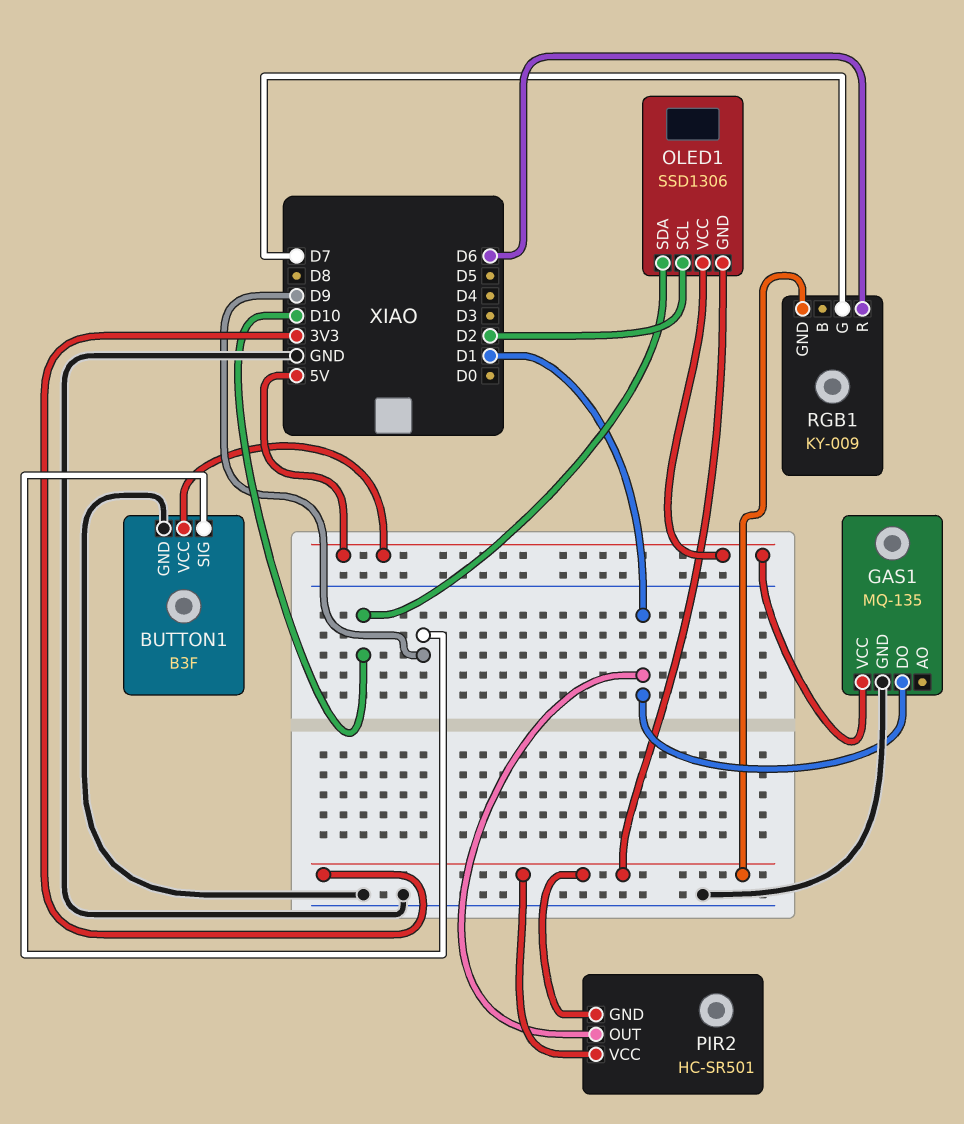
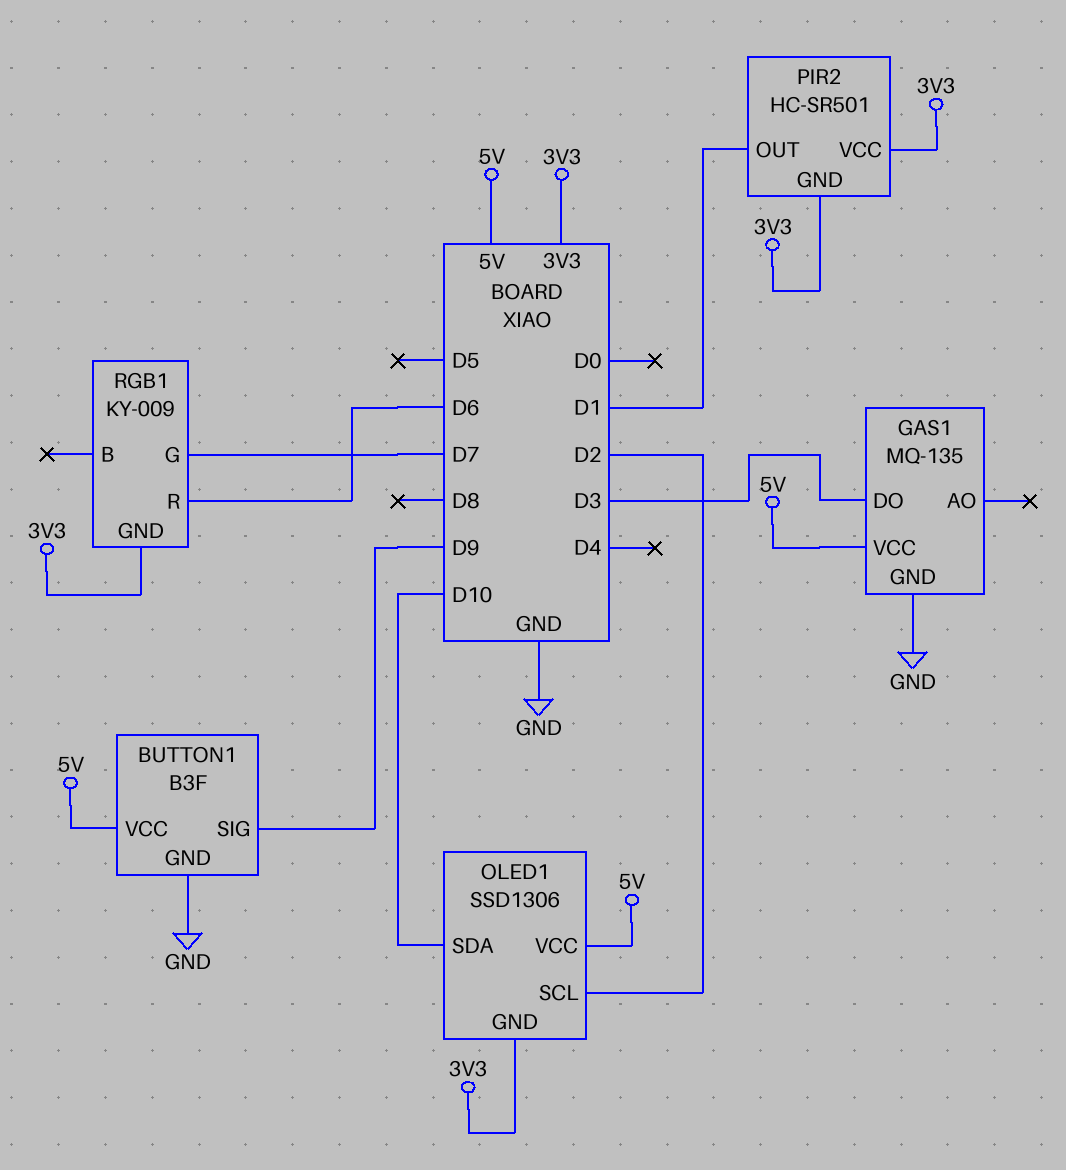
GAS1 pin DO: D1 -> D3

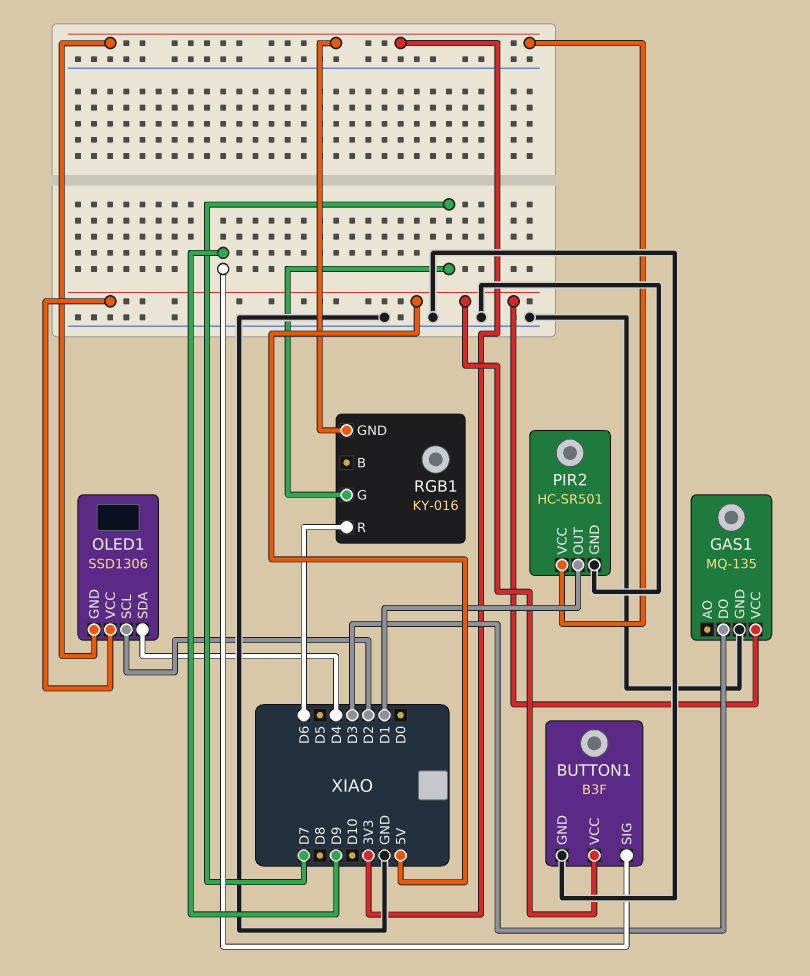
OLED1 pin SDA: D10 -> D4
PIR2 pin GND: 3V3 -> GND
RGB1: KY-009 -> KY-016

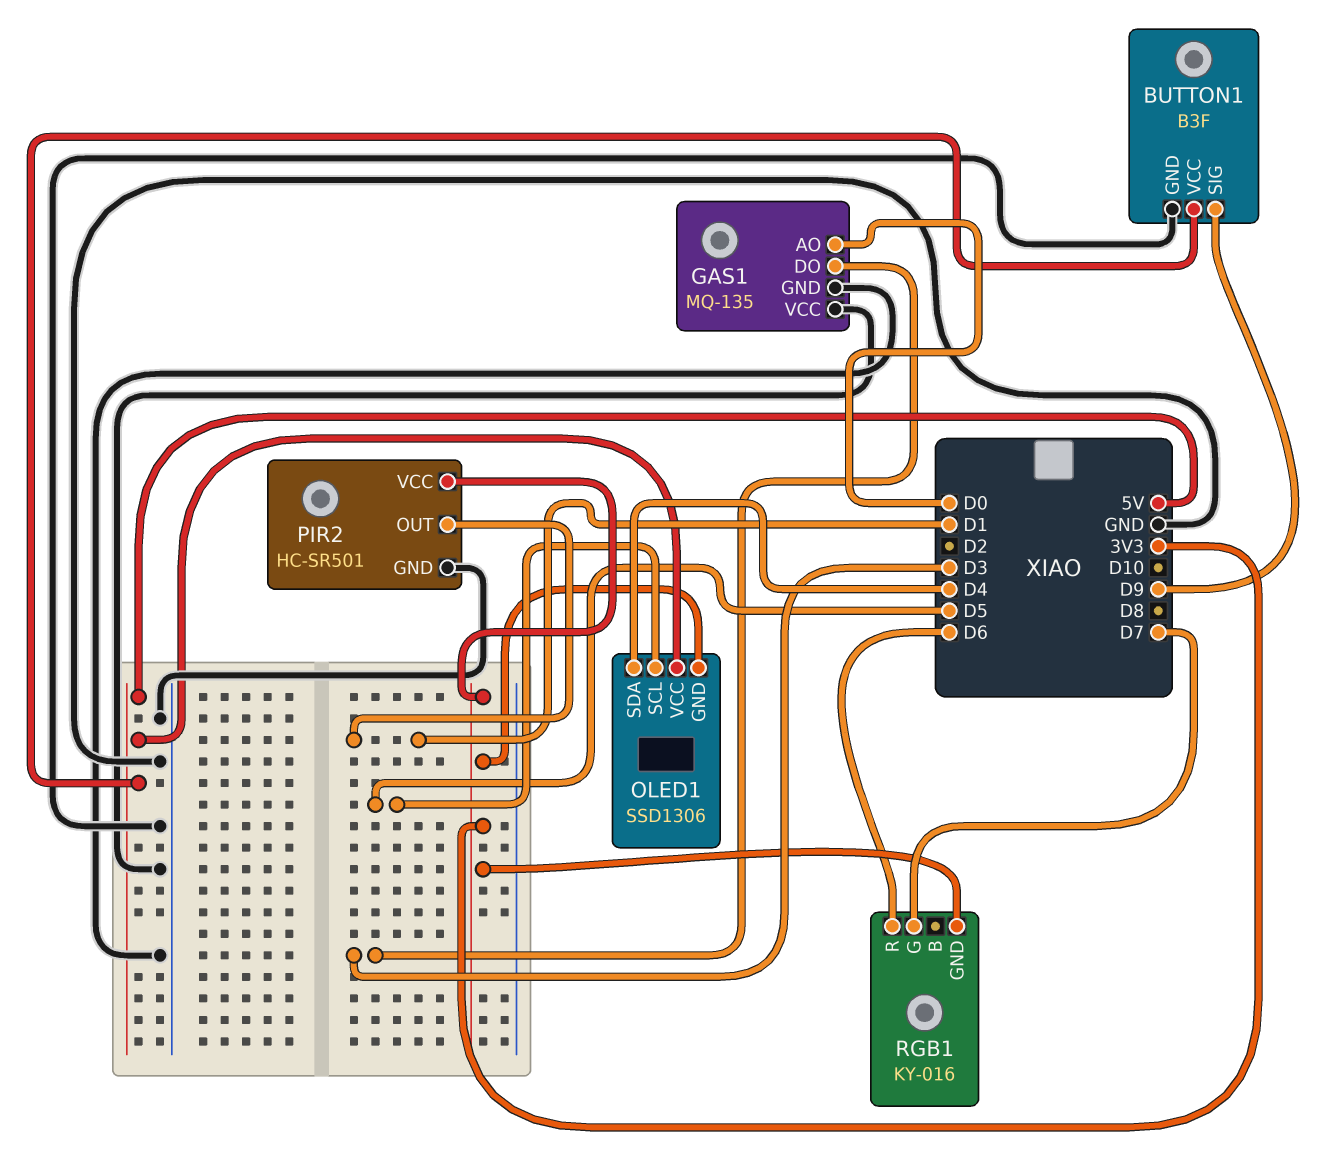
GAS1 pin AO: none -> D0
GAS1 pin VCC: 5V -> GND
OLED1 pin SCL: D2 -> D5

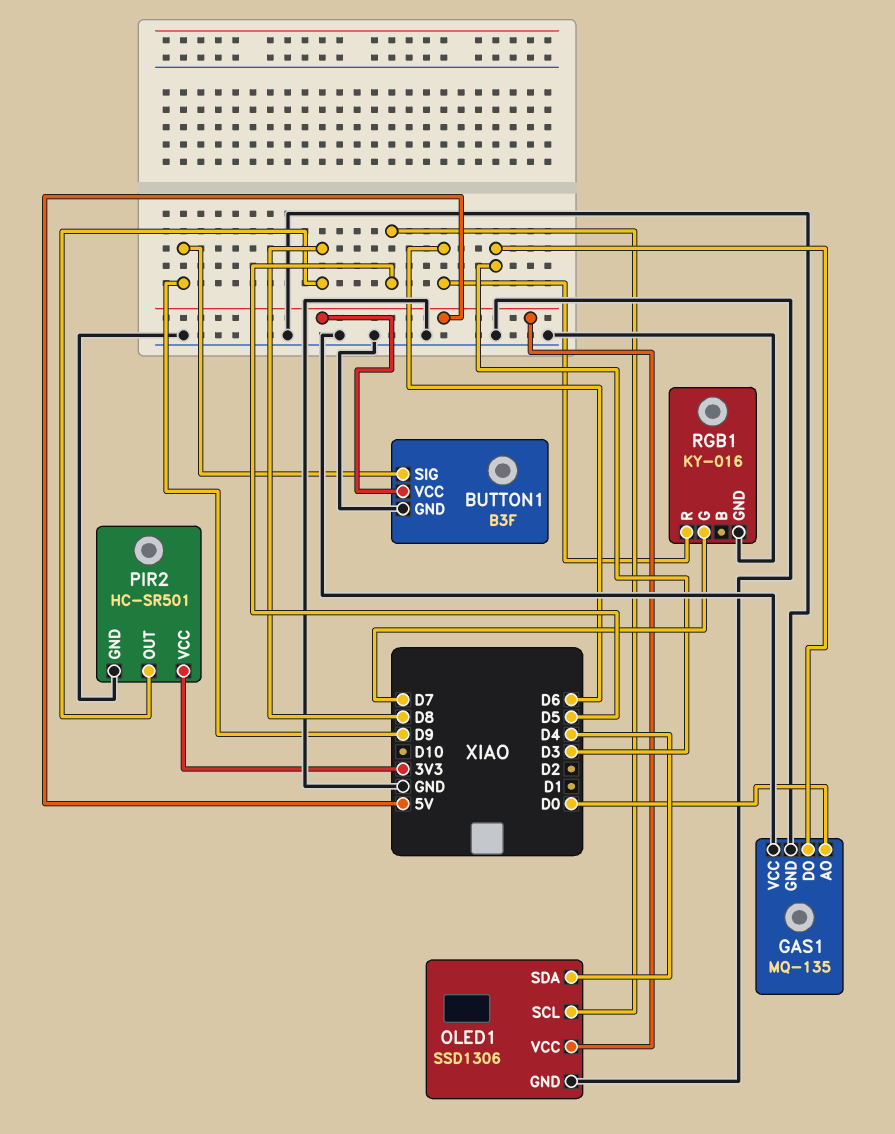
OLED1 pin GND: 3V3 -> GND
PIR2 pin OUT: D1 -> D8
RGB1 pin GND: 3V3 -> GND

